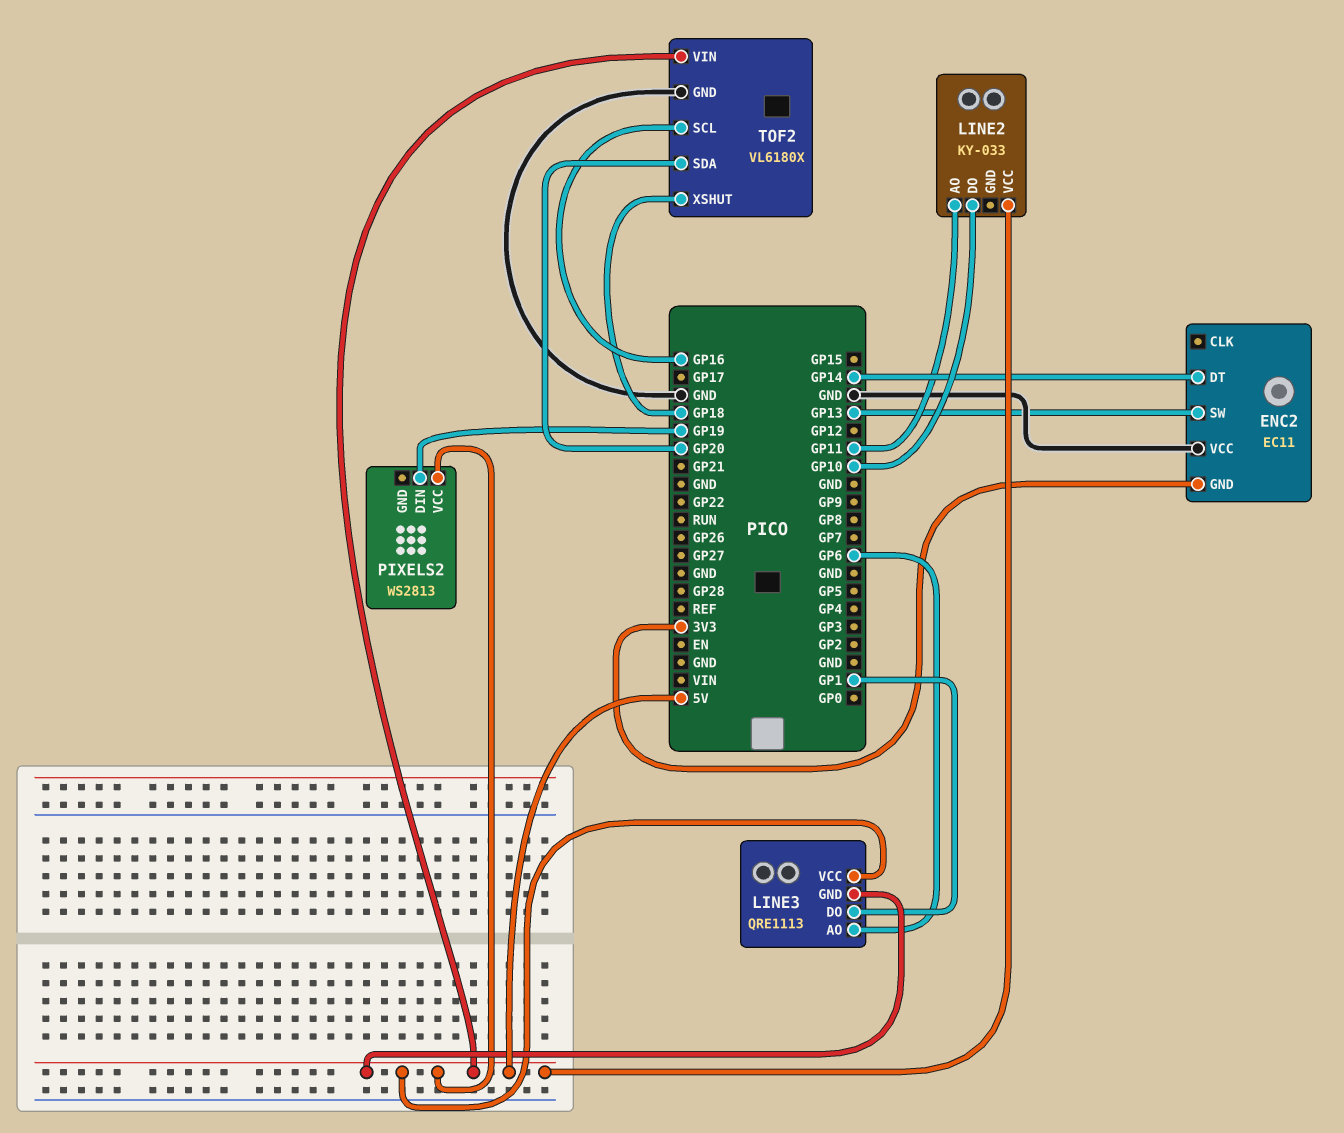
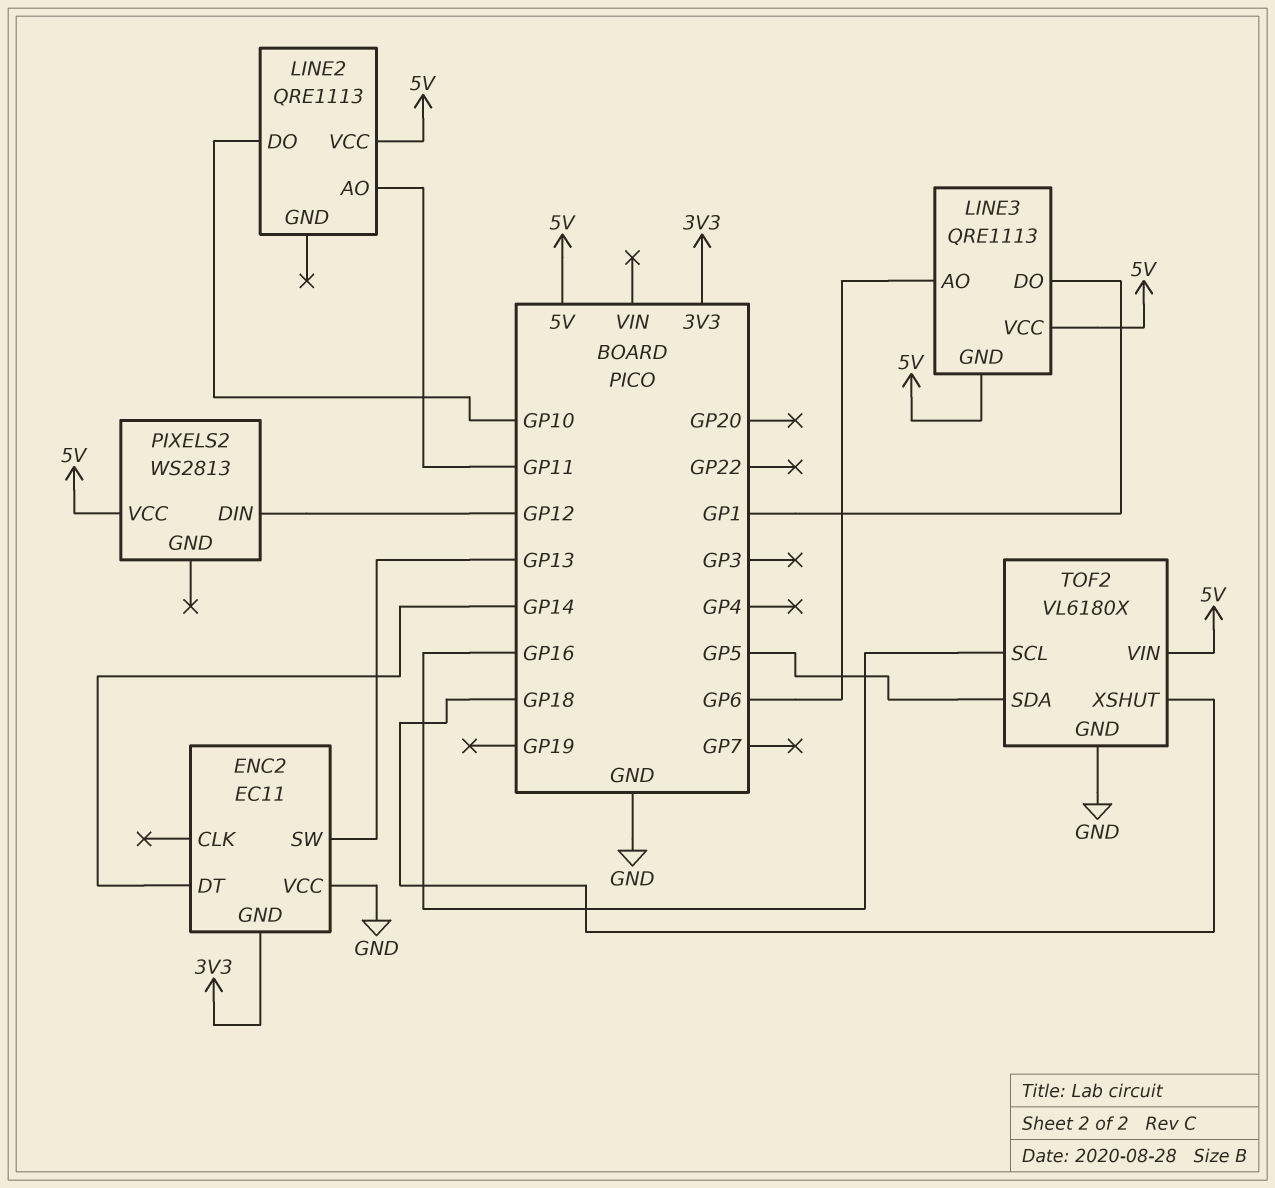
LINE2: KY-033 -> QRE1113
PIXELS2 pin DIN: GP19 -> GP12
TOF2 pin SDA: GP20 -> GP5

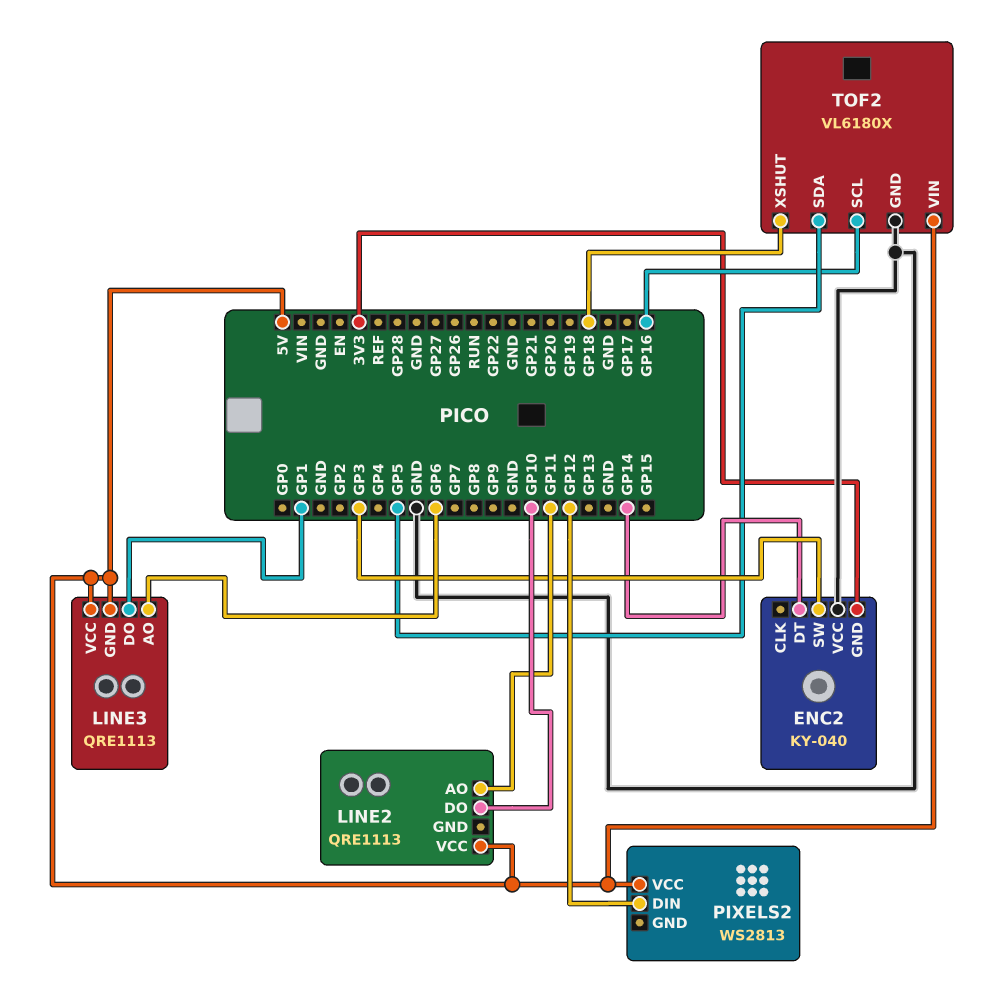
ENC2: EC11 -> KY-040
ENC2 pin SW: GP13 -> GP3

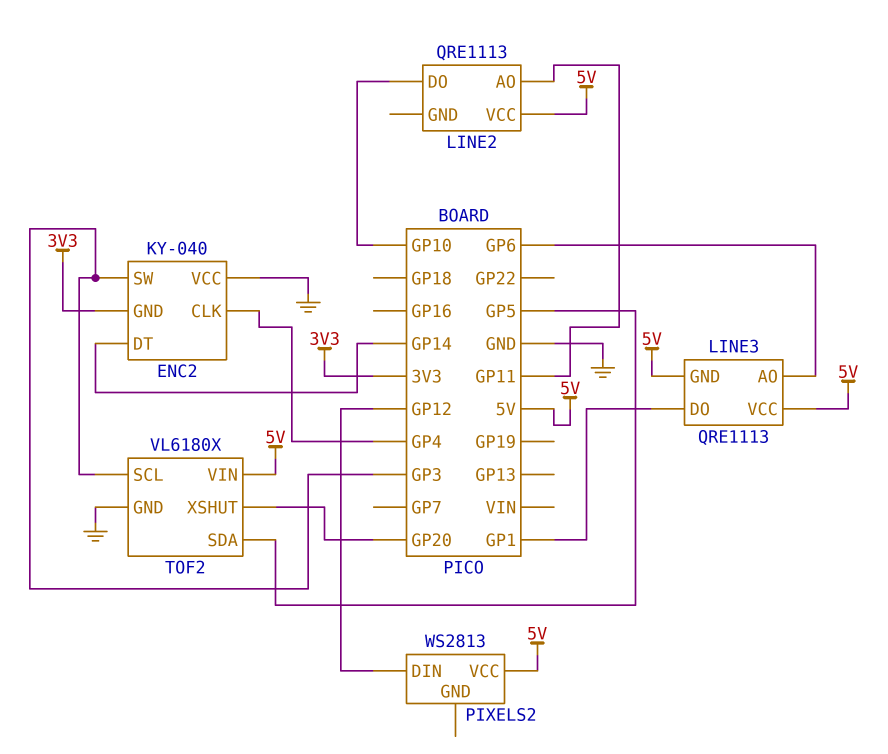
ENC2 pin CLK: none -> GP4
TOF2 pin SCL: GP16 -> GP3
TOF2 pin XSHUT: GP18 -> GP20

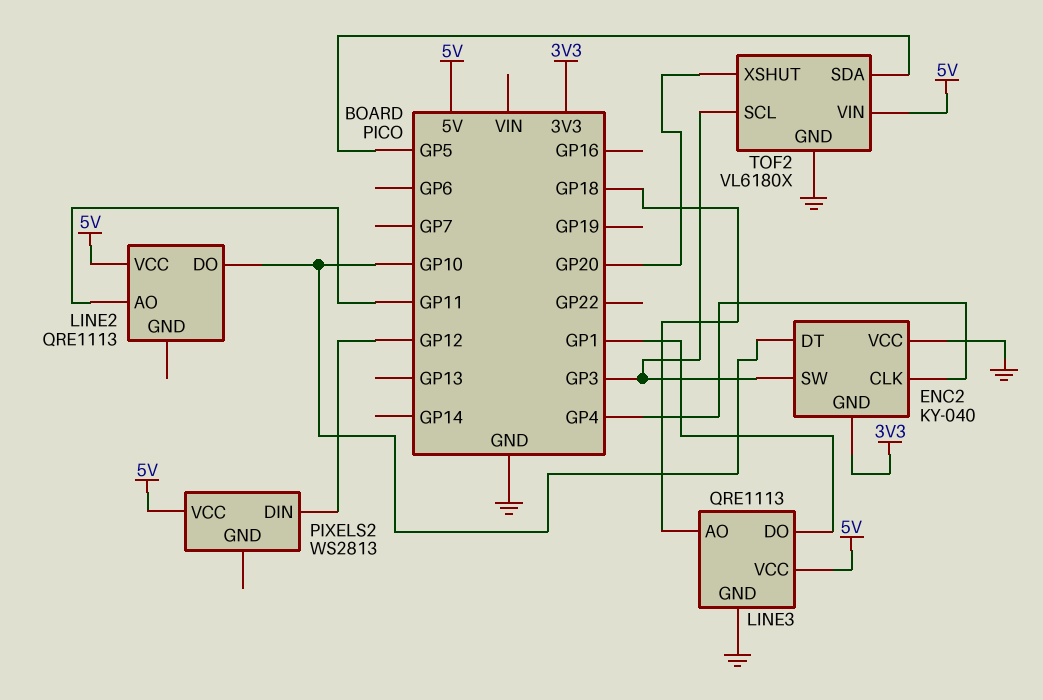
ENC2 pin DT: GP14 -> GP10
LINE3 pin AO: GP6 -> GP18
LINE3 pin GND: 5V -> GND

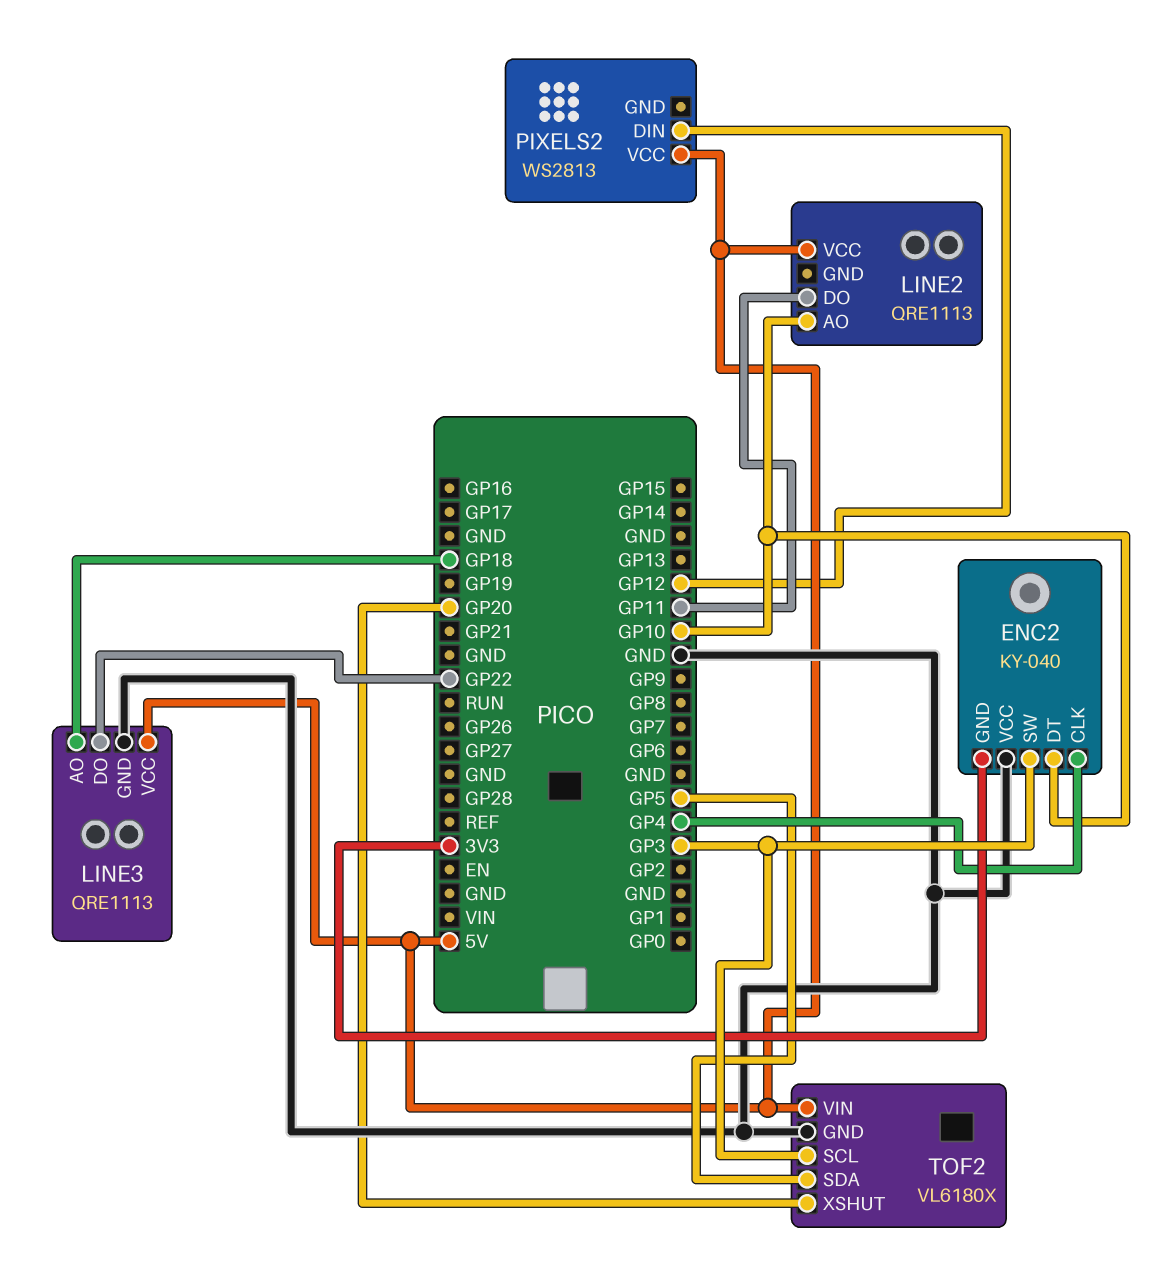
LINE2 pin AO: GP11 -> GP10
LINE2 pin DO: GP10 -> GP11
LINE3 pin DO: GP1 -> GP22

